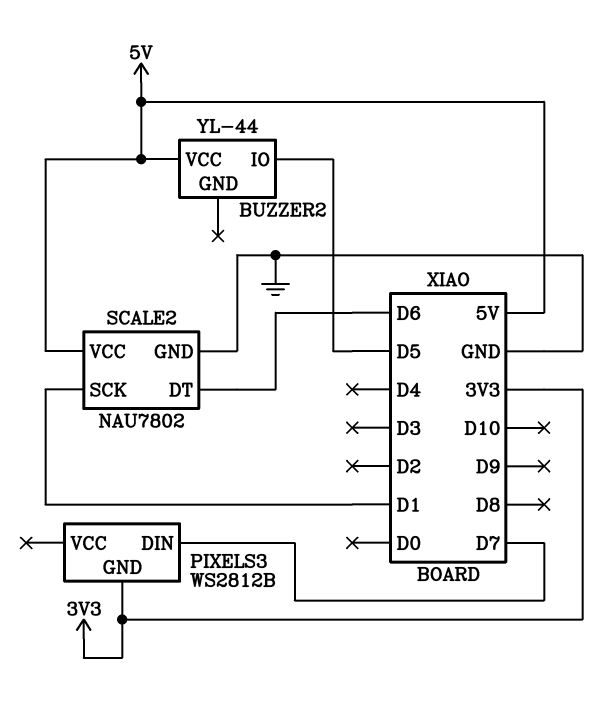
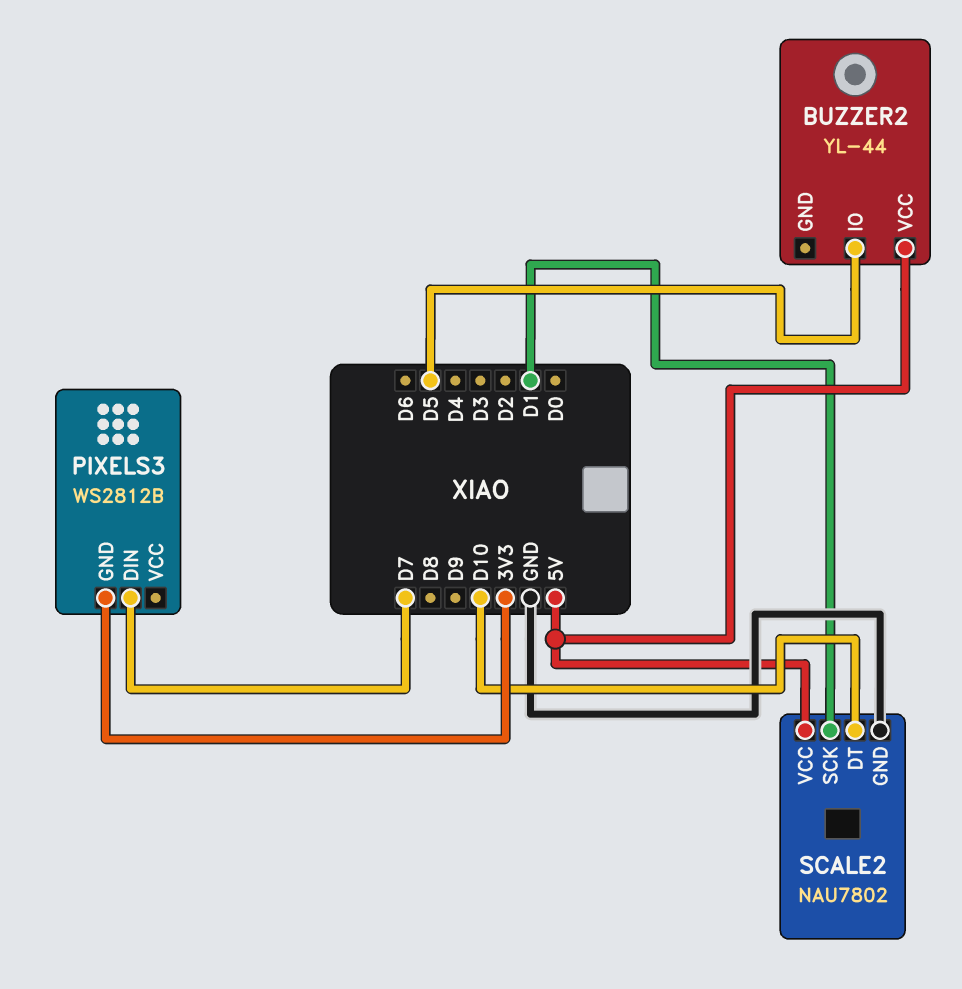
SCALE2 pin DT: D6 -> D10

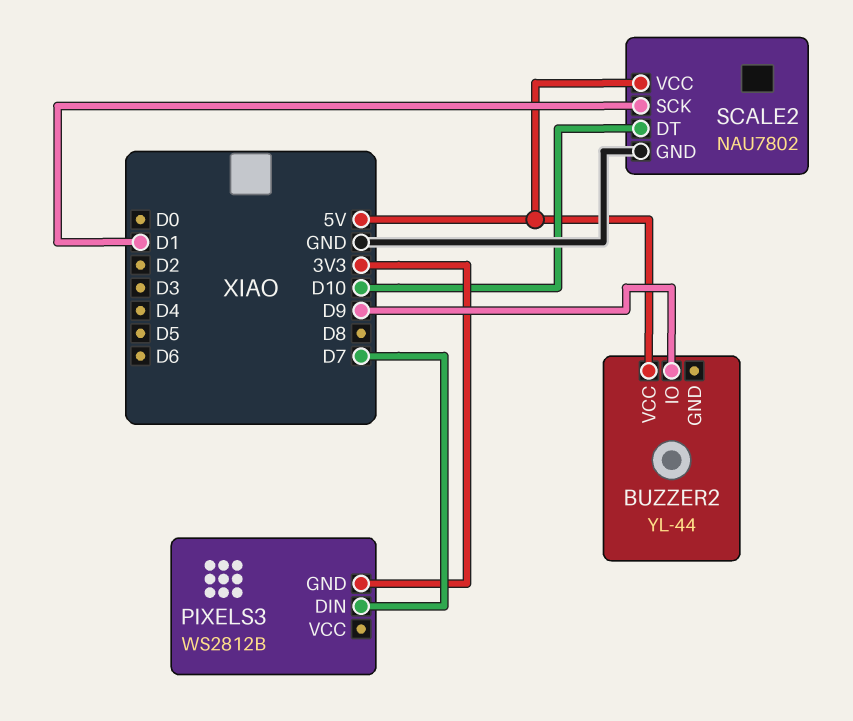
BUZZER2 pin IO: D5 -> D9

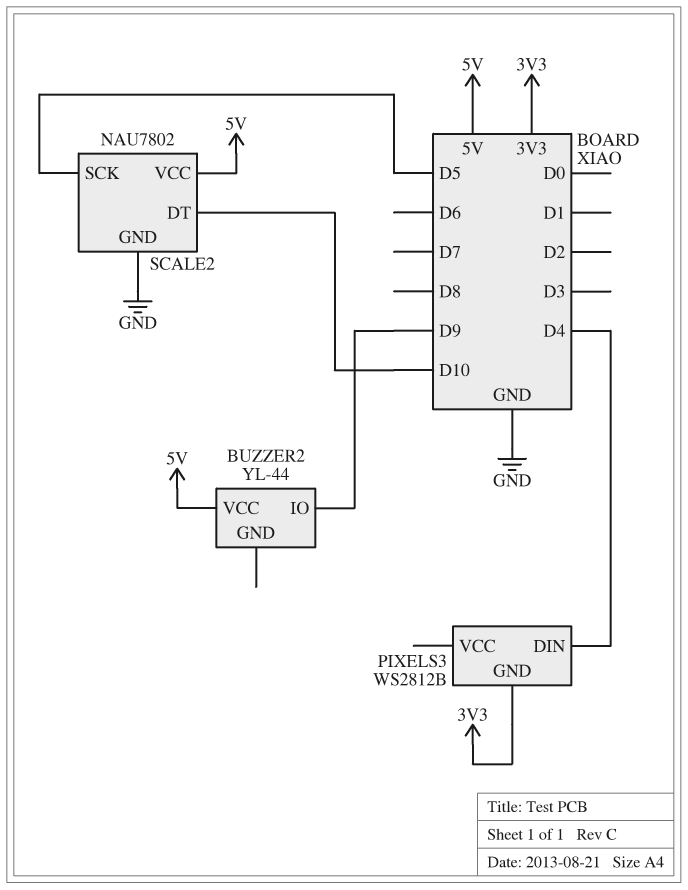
PIXELS3 pin DIN: D7 -> D4
SCALE2 pin SCK: D1 -> D5

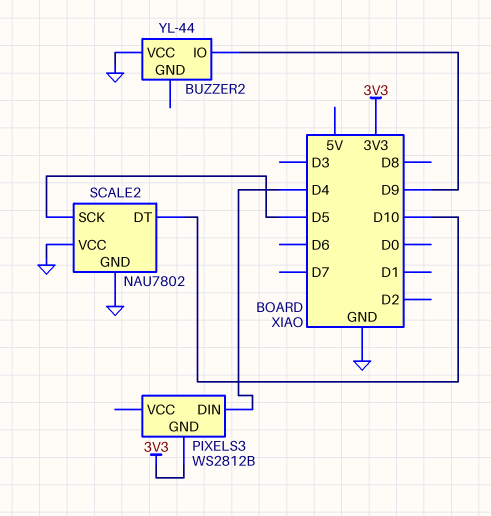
BUZZER2 pin VCC: 5V -> GND
SCALE2 pin VCC: 5V -> GND

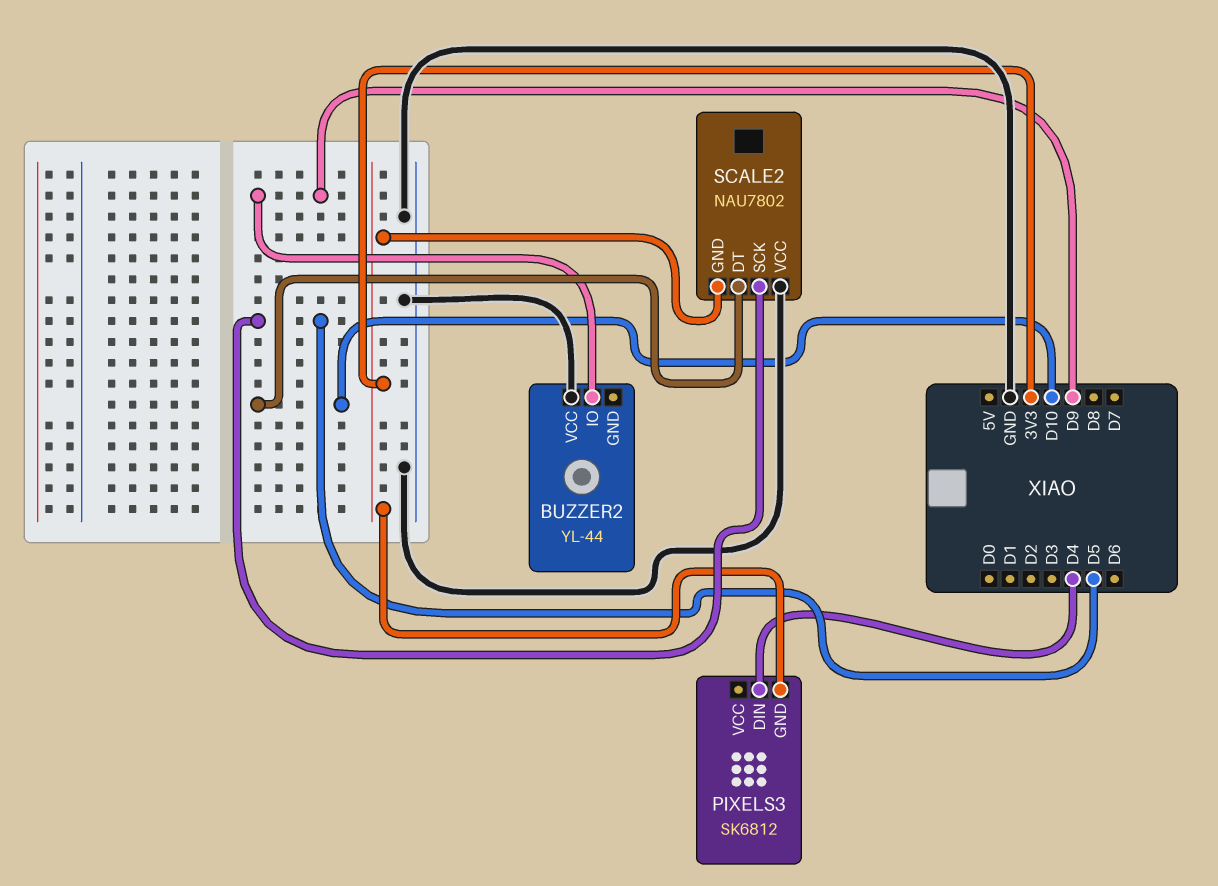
PIXELS3: WS2812B -> SK6812
SCALE2 pin GND: GND -> 3V3

